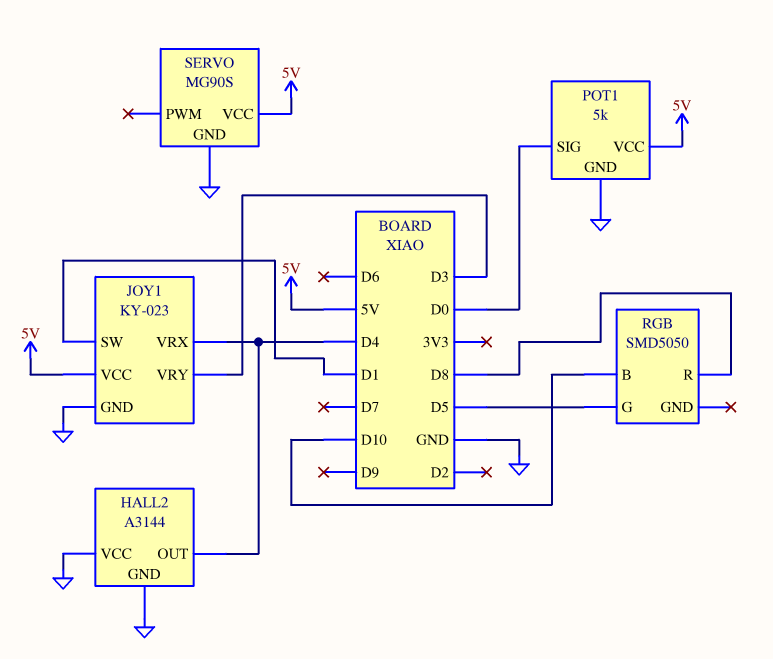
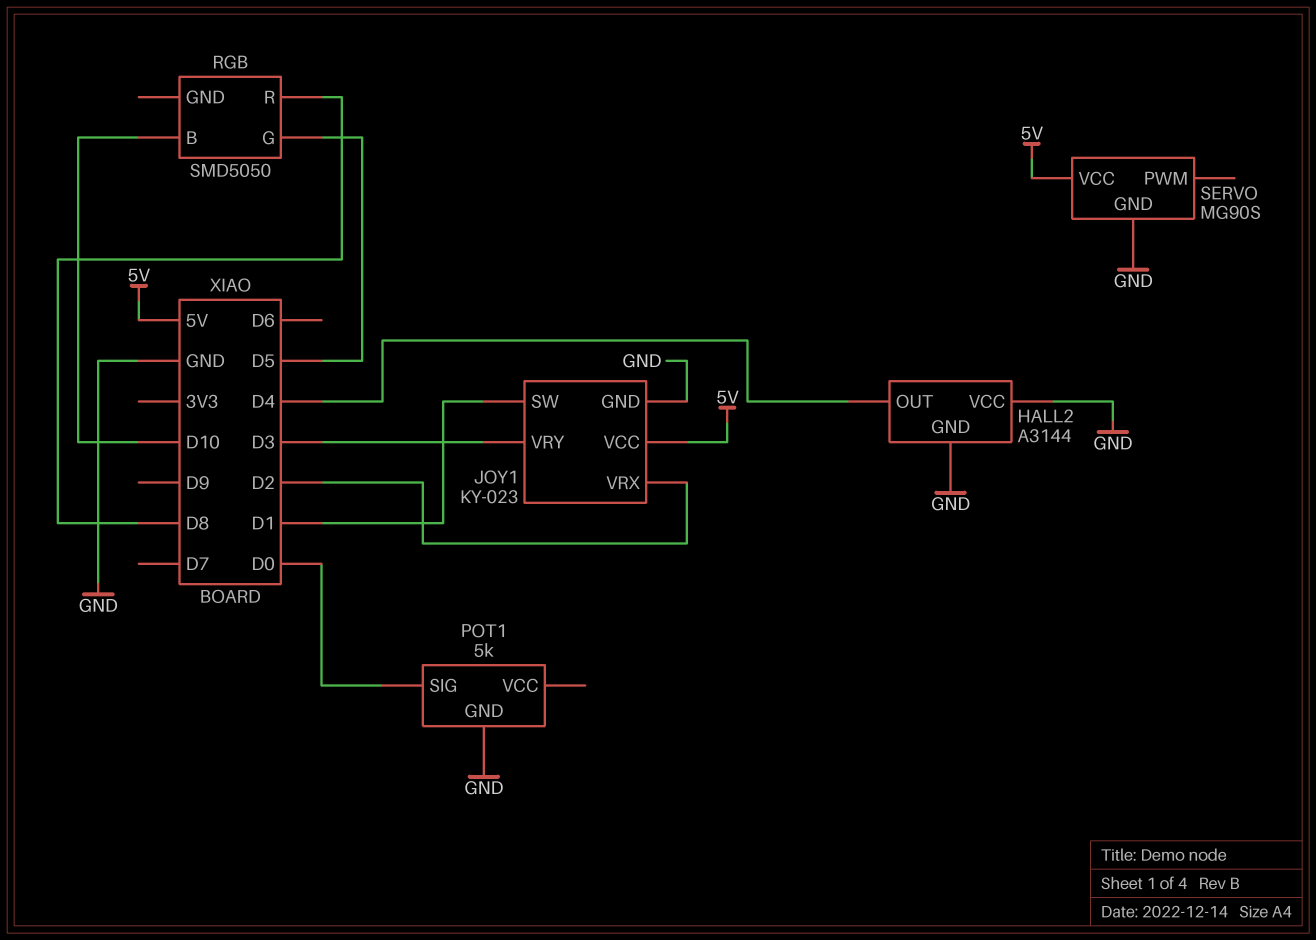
JOY1 pin VRX: D4 -> D2
POT1 pin VCC: 5V -> none

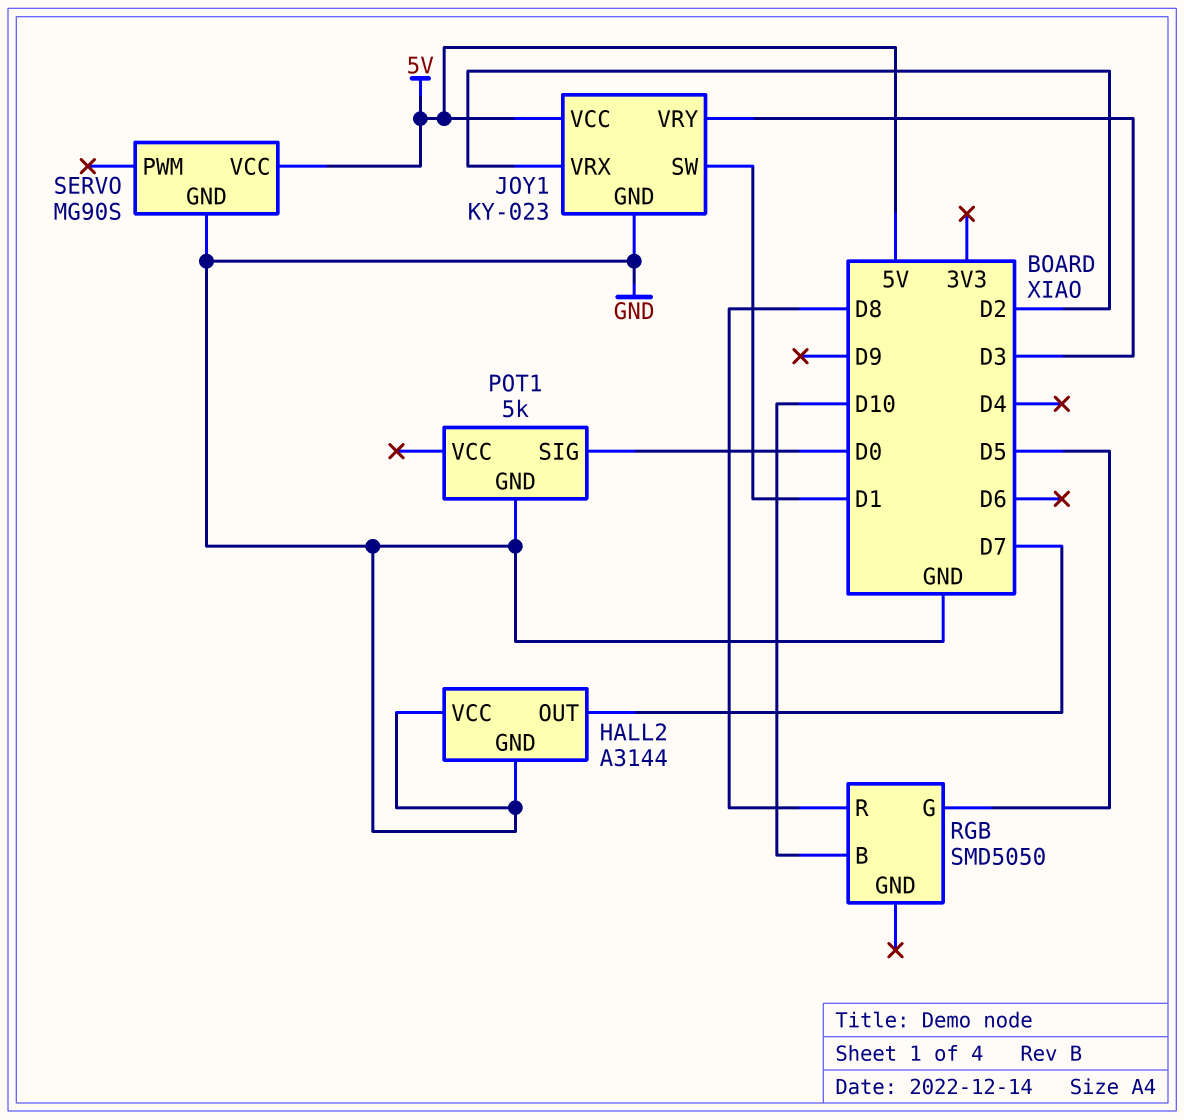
HALL2 pin OUT: D4 -> D7

